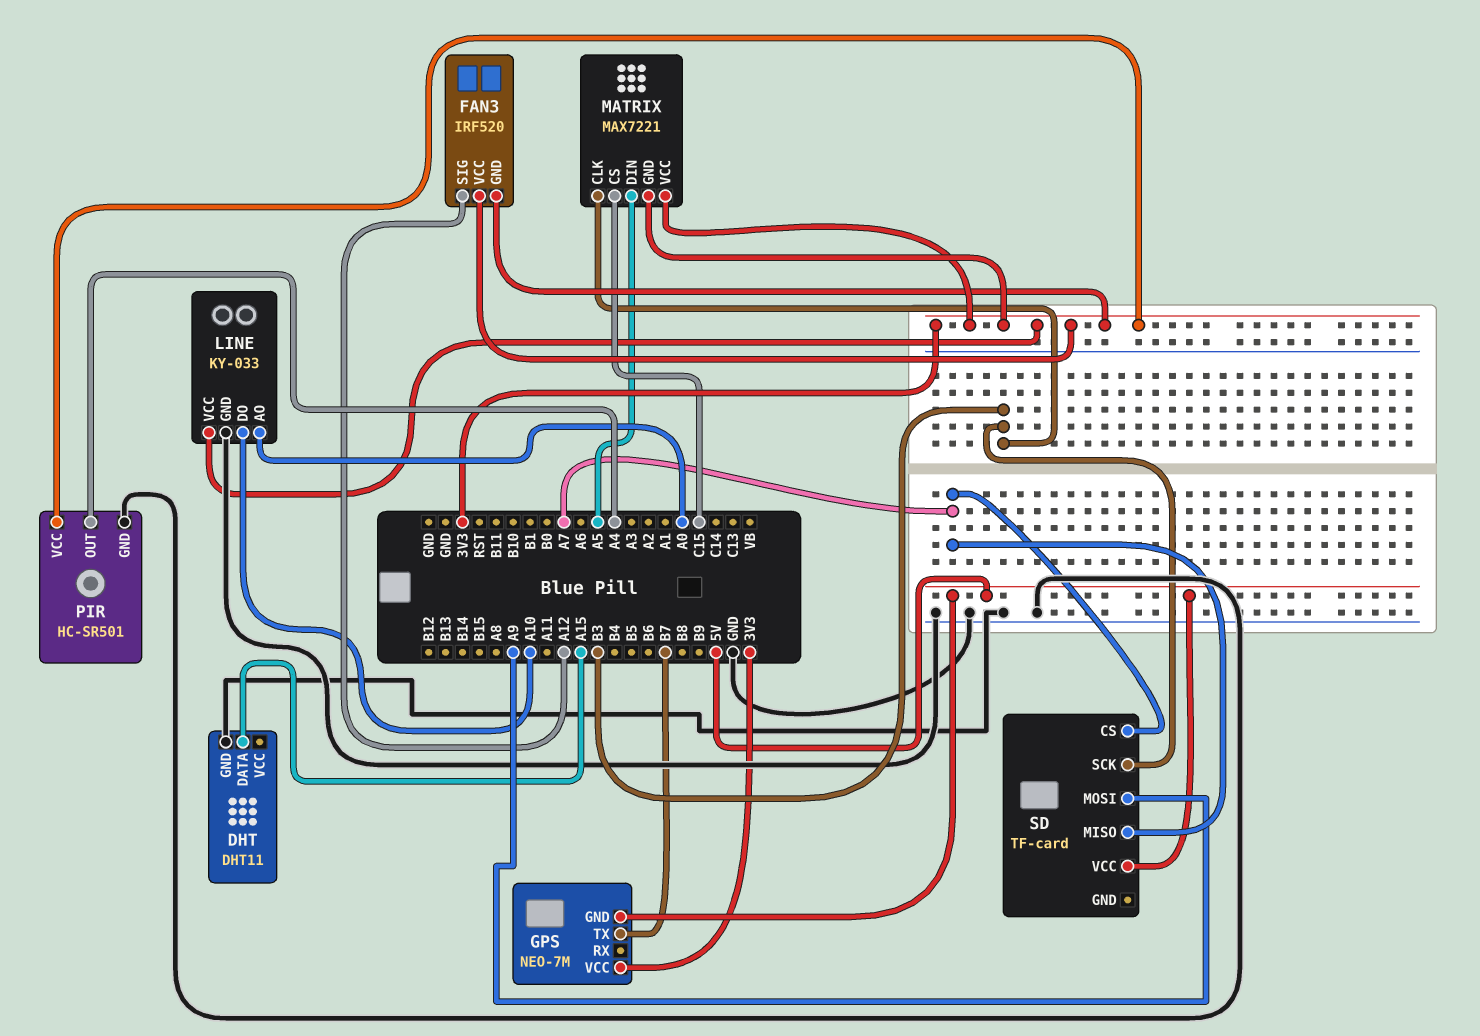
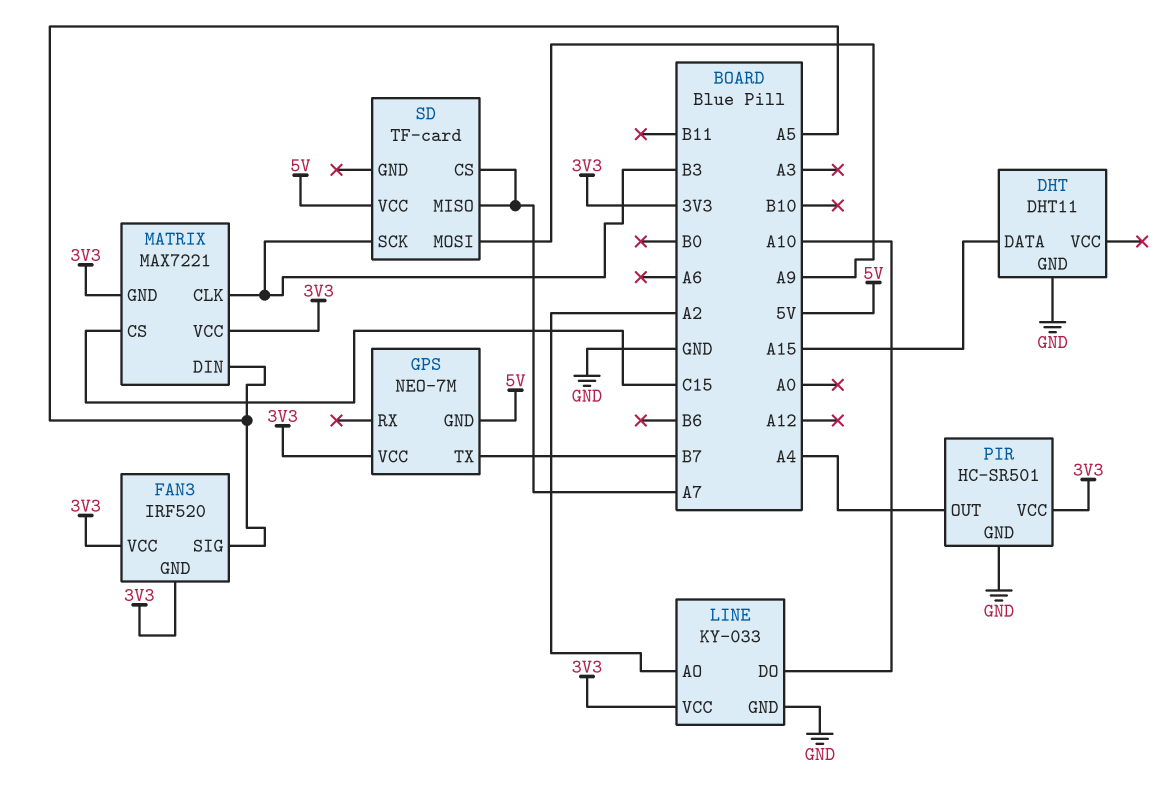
FAN3 pin SIG: A12 -> A5
LINE pin AO: A0 -> A2

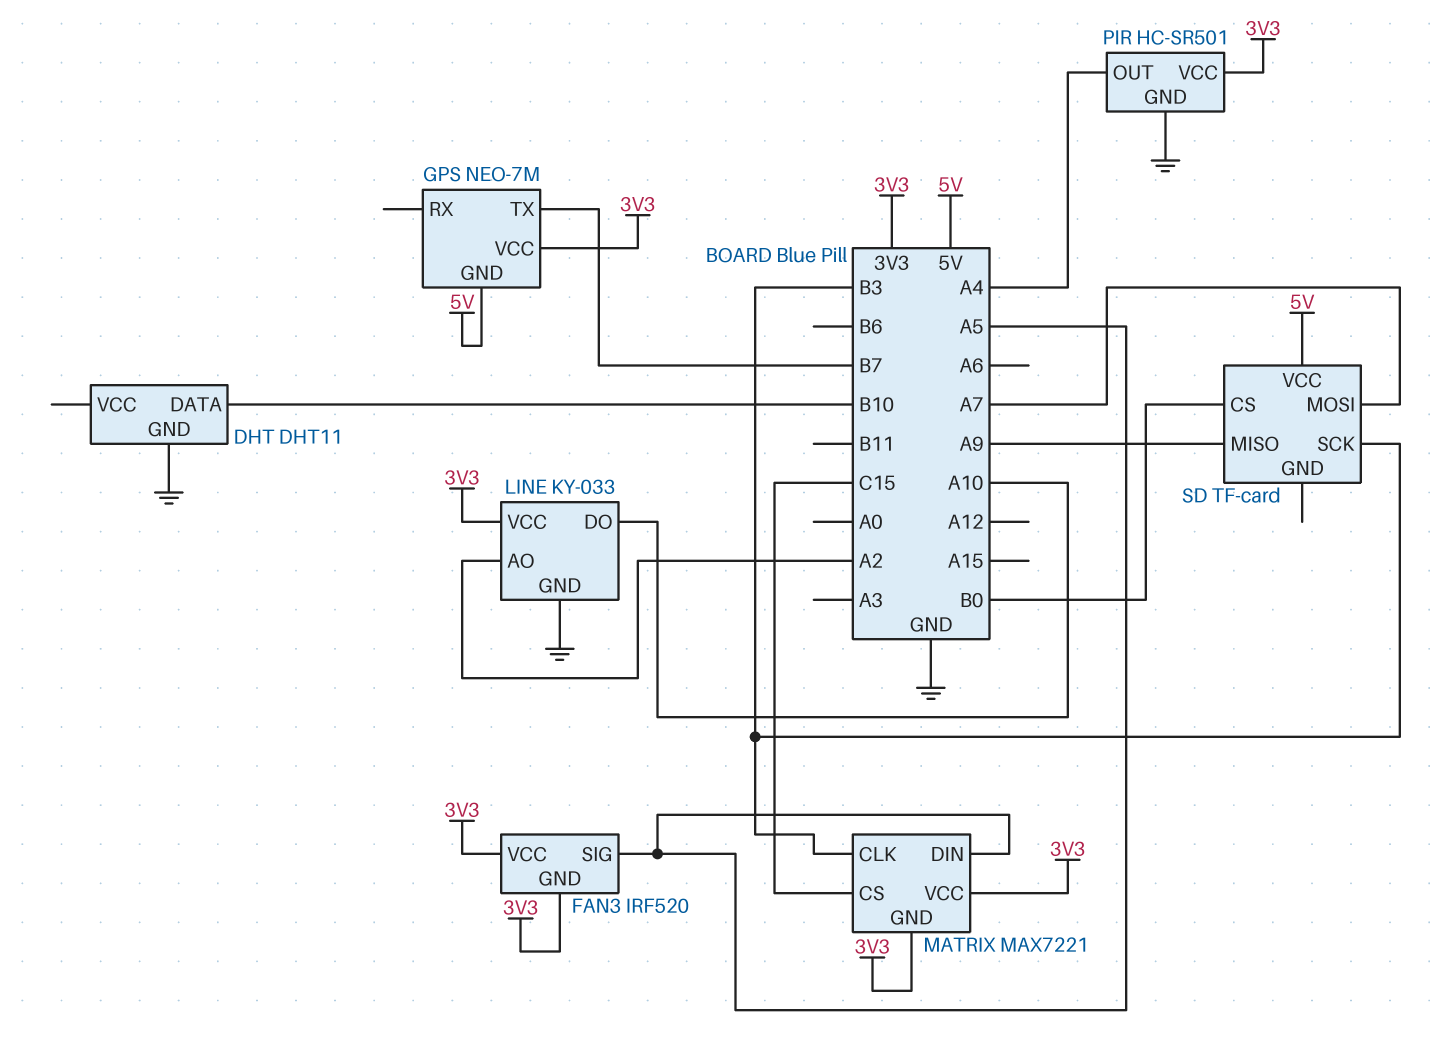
DHT pin DATA: A15 -> B10
SD pin CS: A7 -> B0
SD pin MISO: A7 -> A9
SD pin MOSI: A9 -> A7

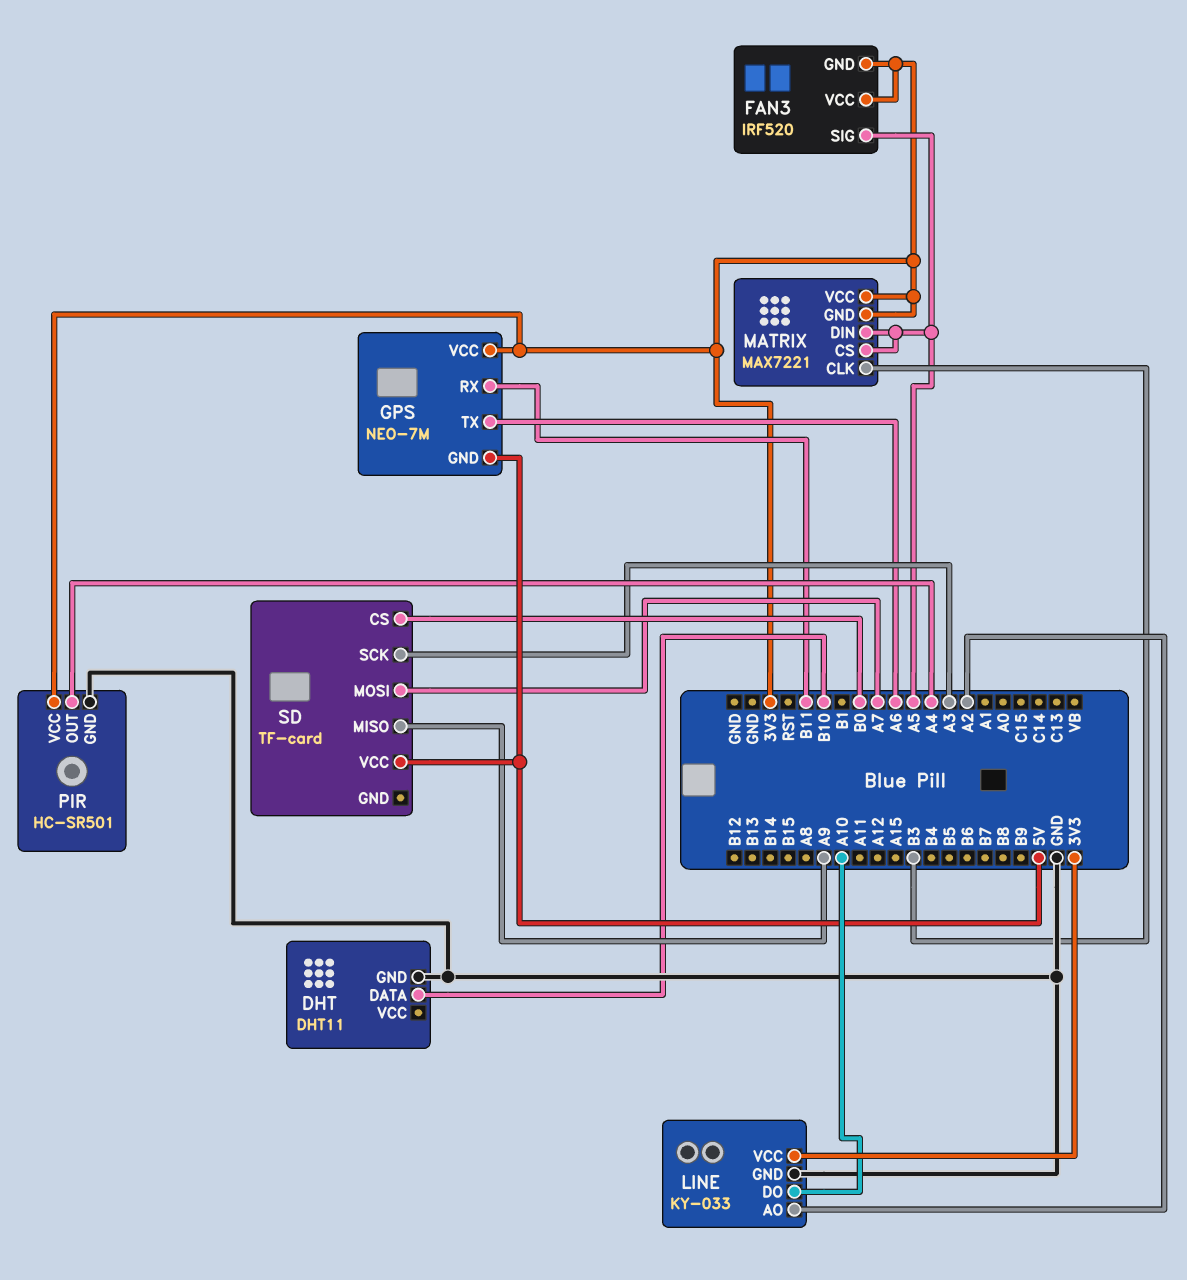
GPS pin RX: none -> B11
GPS pin TX: B7 -> A6
MATRIX pin CS: C15 -> A5
SD pin SCK: B3 -> A3

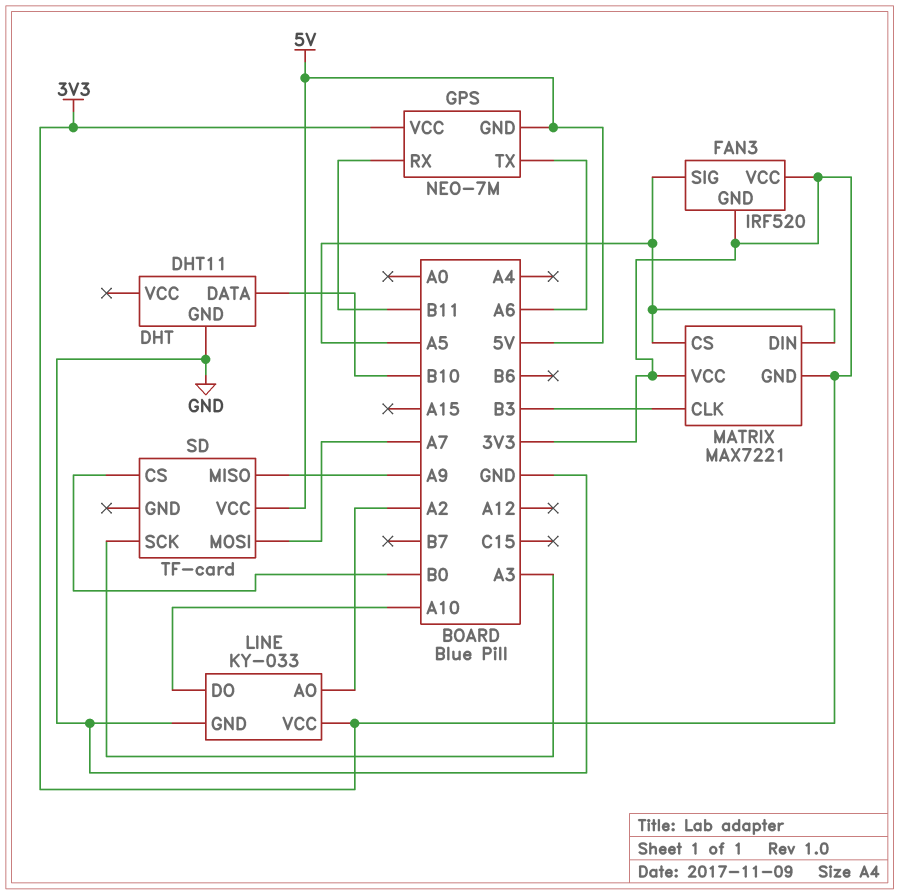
PIR: HC-SR501 -> none
PIR pin GND: GND -> none
PIR pin OUT: A4 -> none
PIR pin VCC: 3V3 -> none

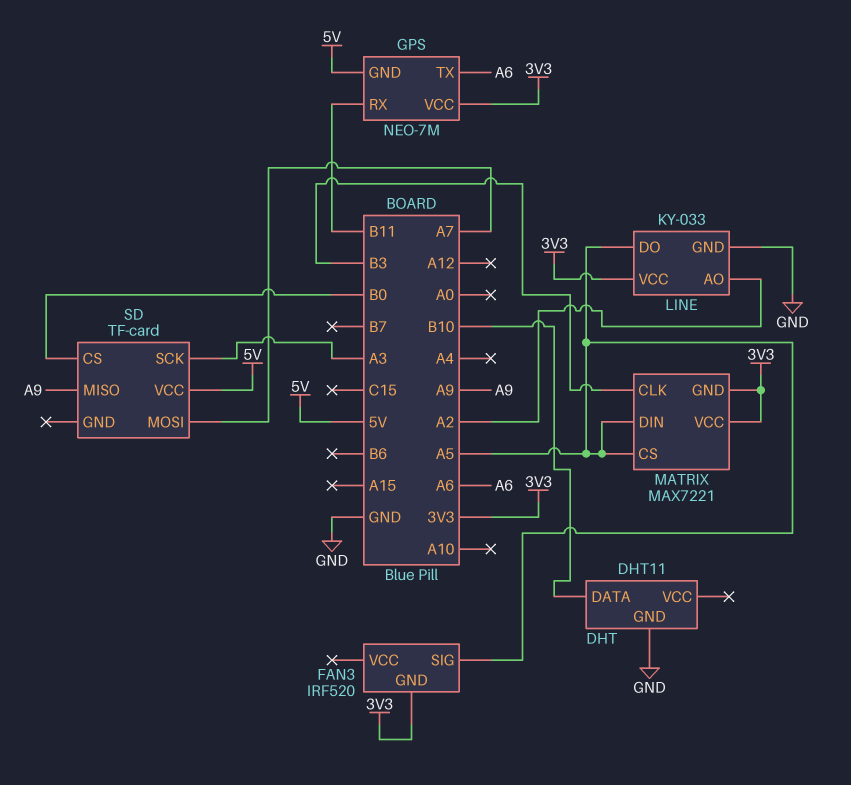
FAN3 pin VCC: 3V3 -> none
LINE pin DO: A10 -> A5

